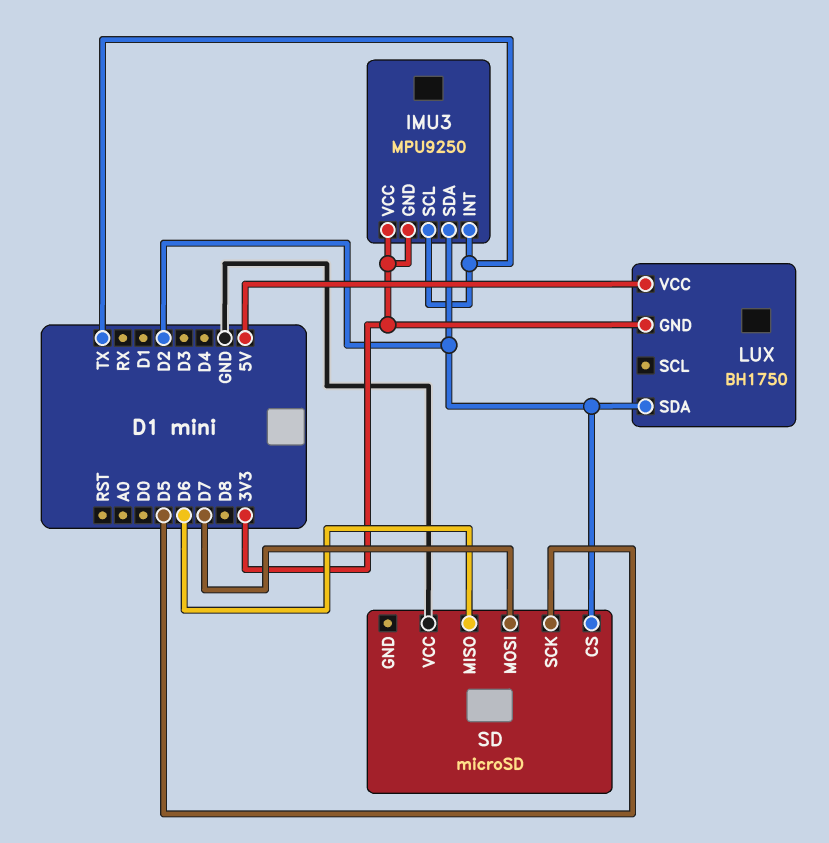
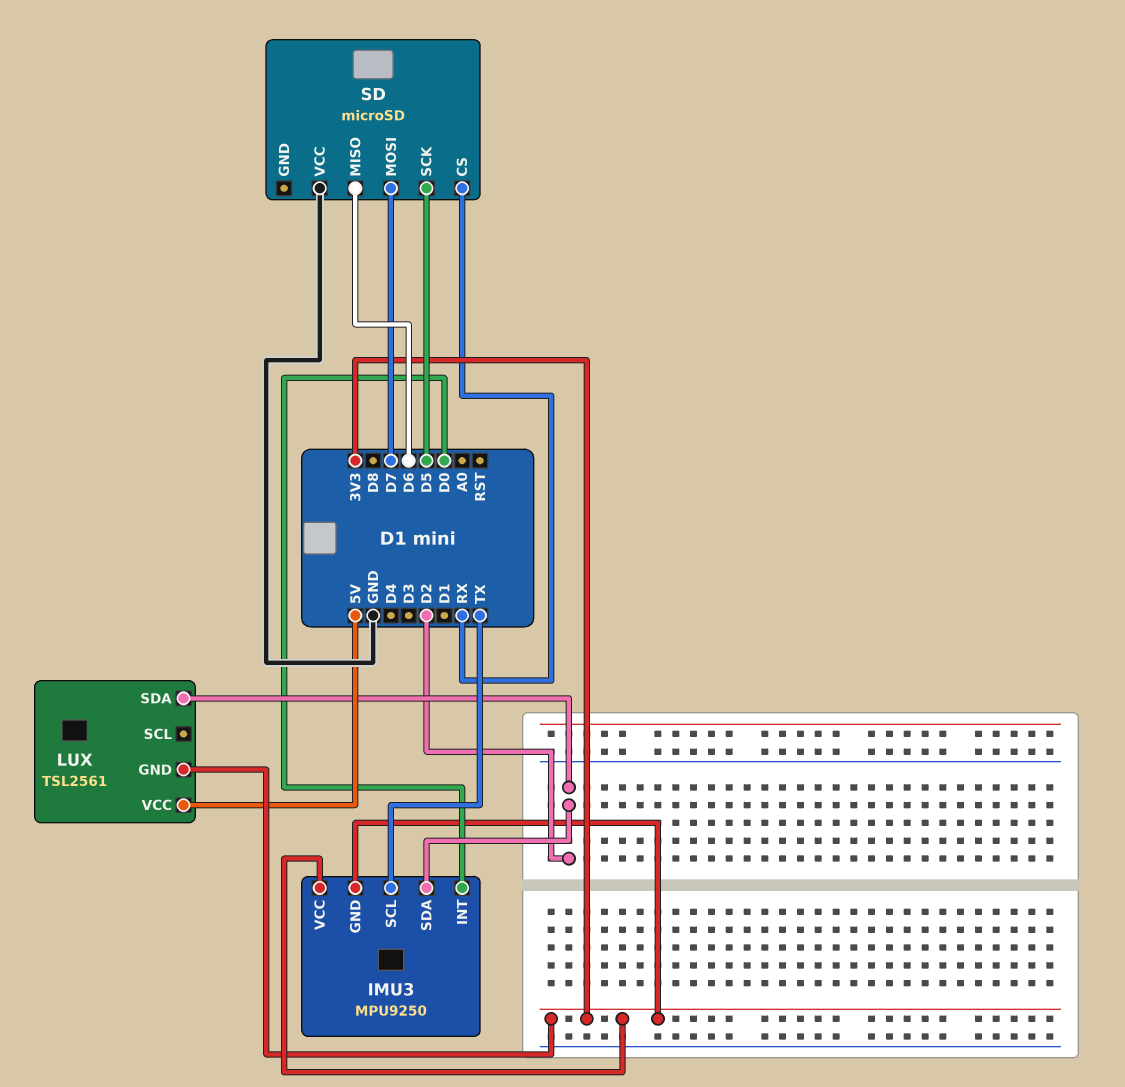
IMU3 pin INT: TX -> D0
LUX: BH1750 -> TSL2561
SD pin CS: D2 -> RX

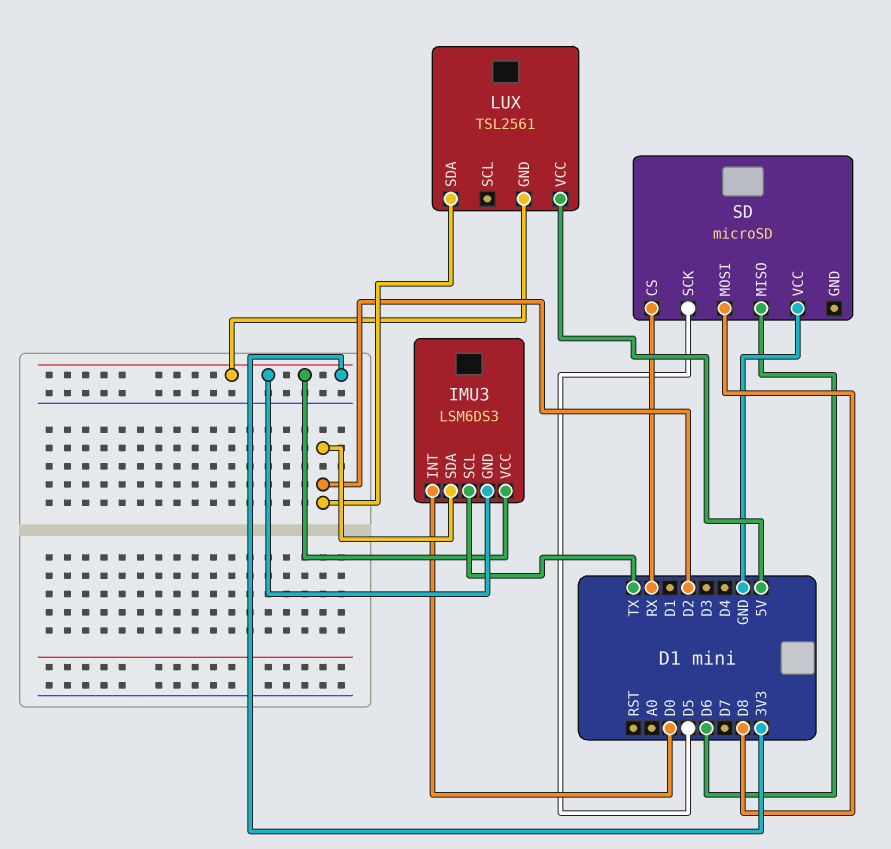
IMU3: MPU9250 -> LSM6DS3
SD pin MOSI: D7 -> D8

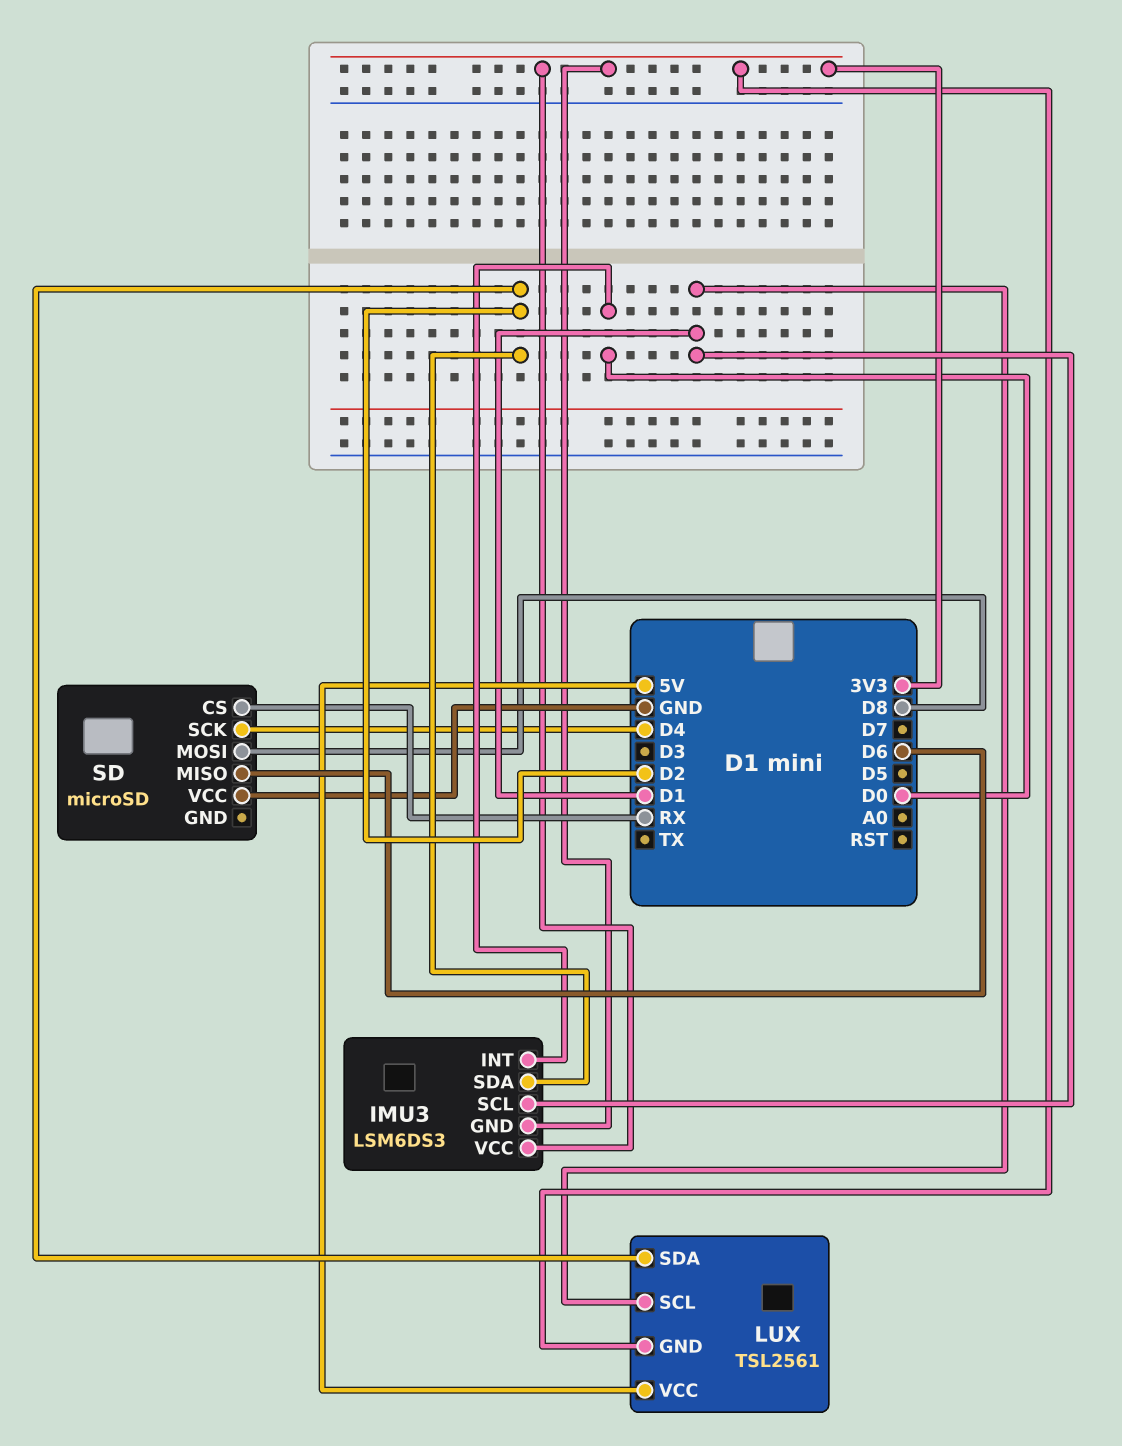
IMU3 pin SCL: TX -> D1
LUX pin SCL: none -> D1
SD pin SCK: D5 -> D4

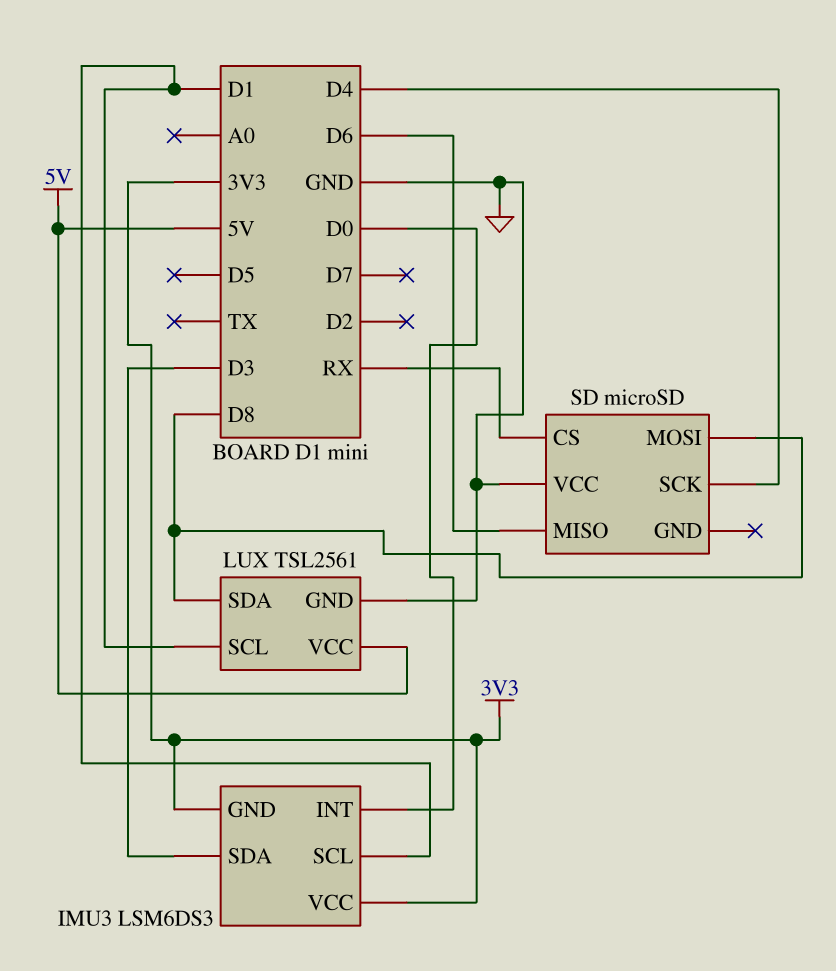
IMU3 pin SDA: D2 -> D3
LUX pin GND: 3V3 -> GND
LUX pin SDA: D2 -> D8

